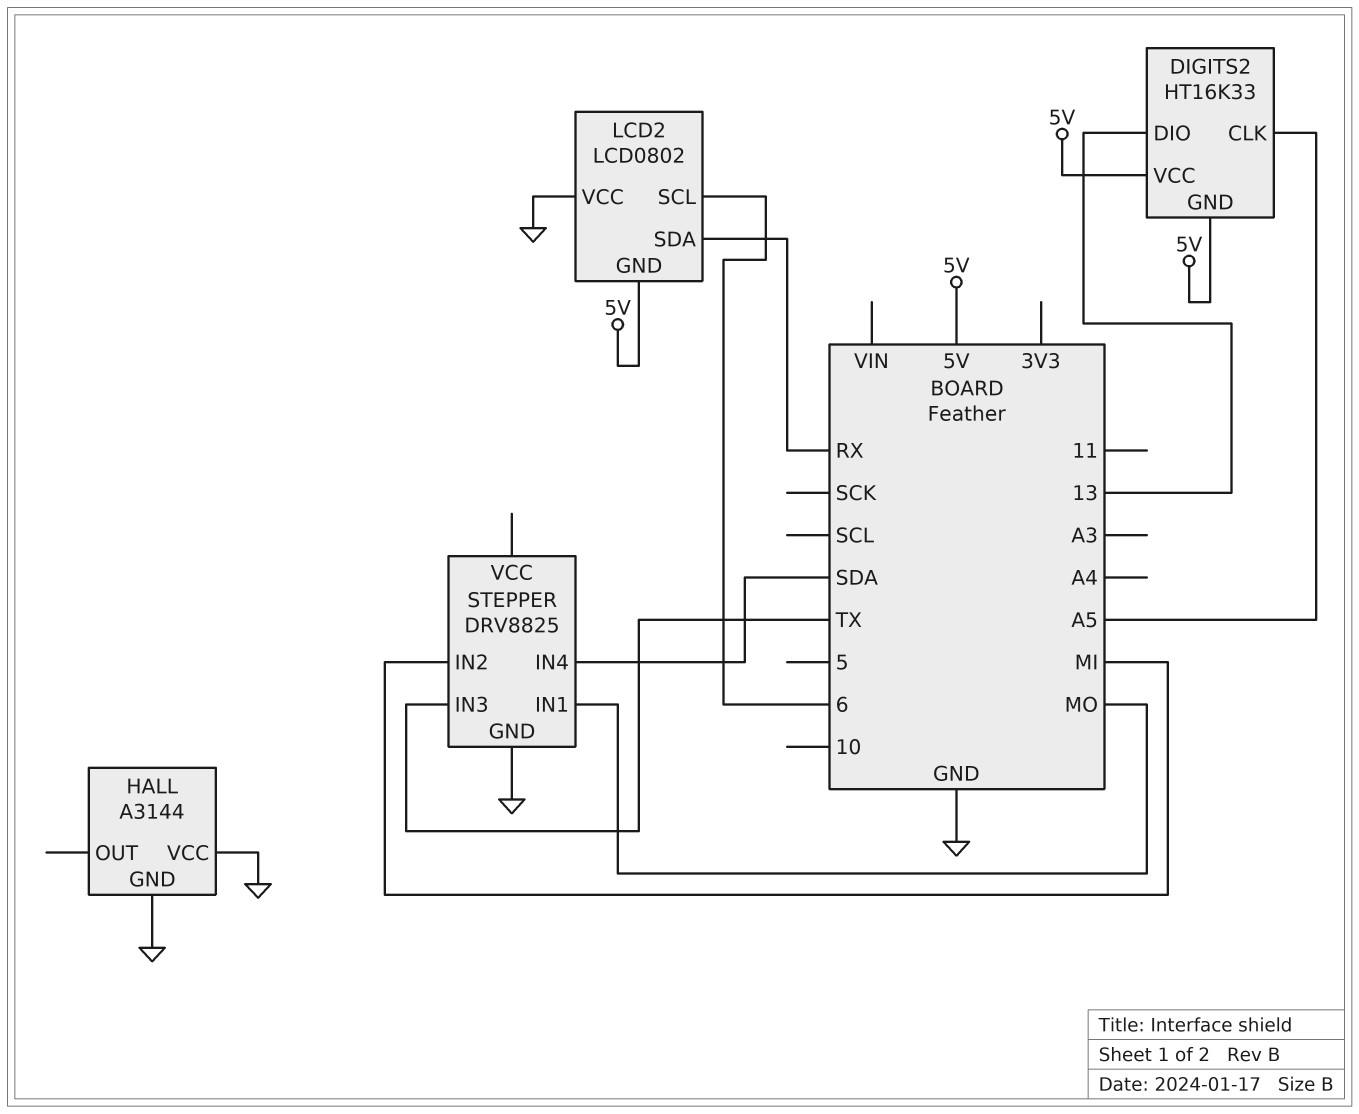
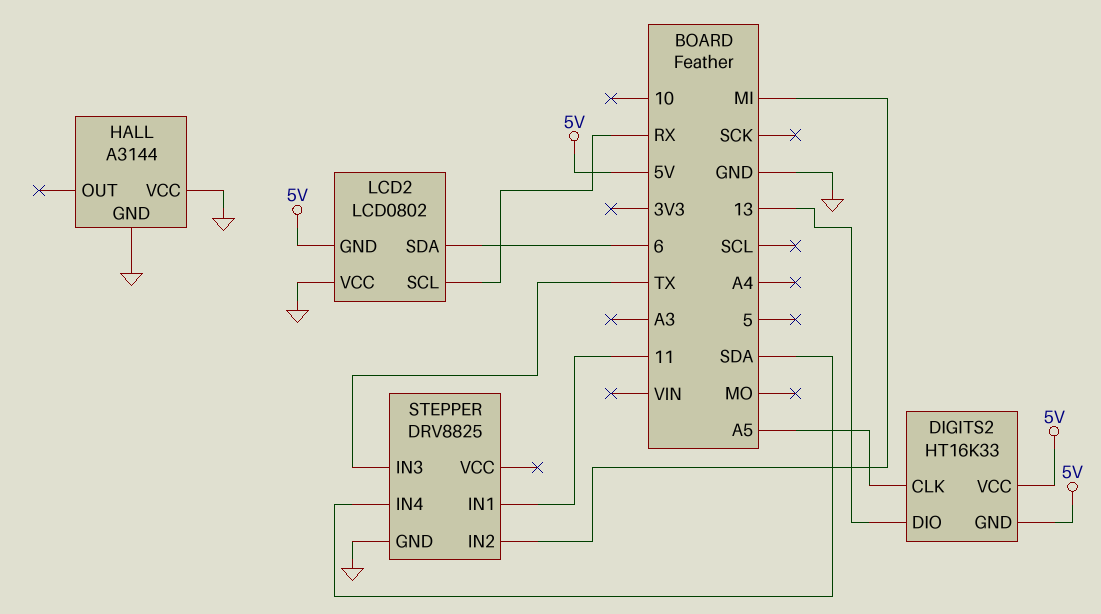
LCD2 pin SCL: 6 -> RX
LCD2 pin SDA: RX -> 6
STEPPER pin IN1: MO -> 11

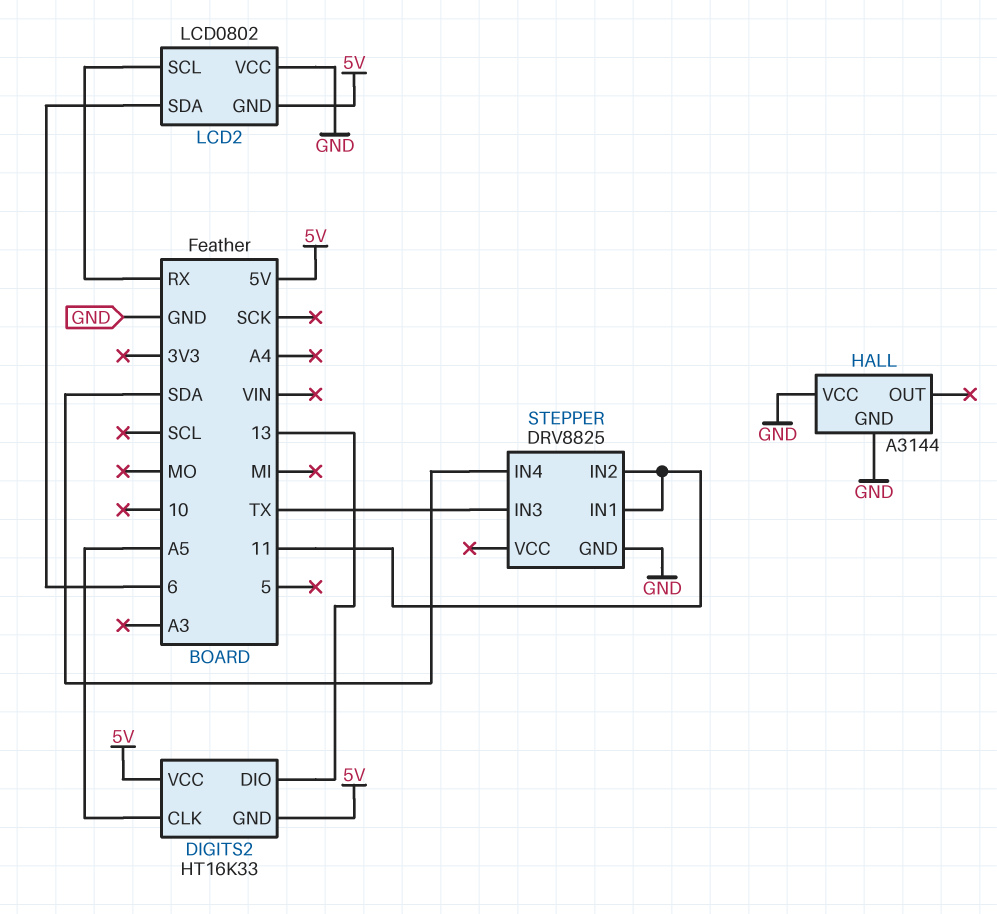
STEPPER pin IN2: MI -> 11

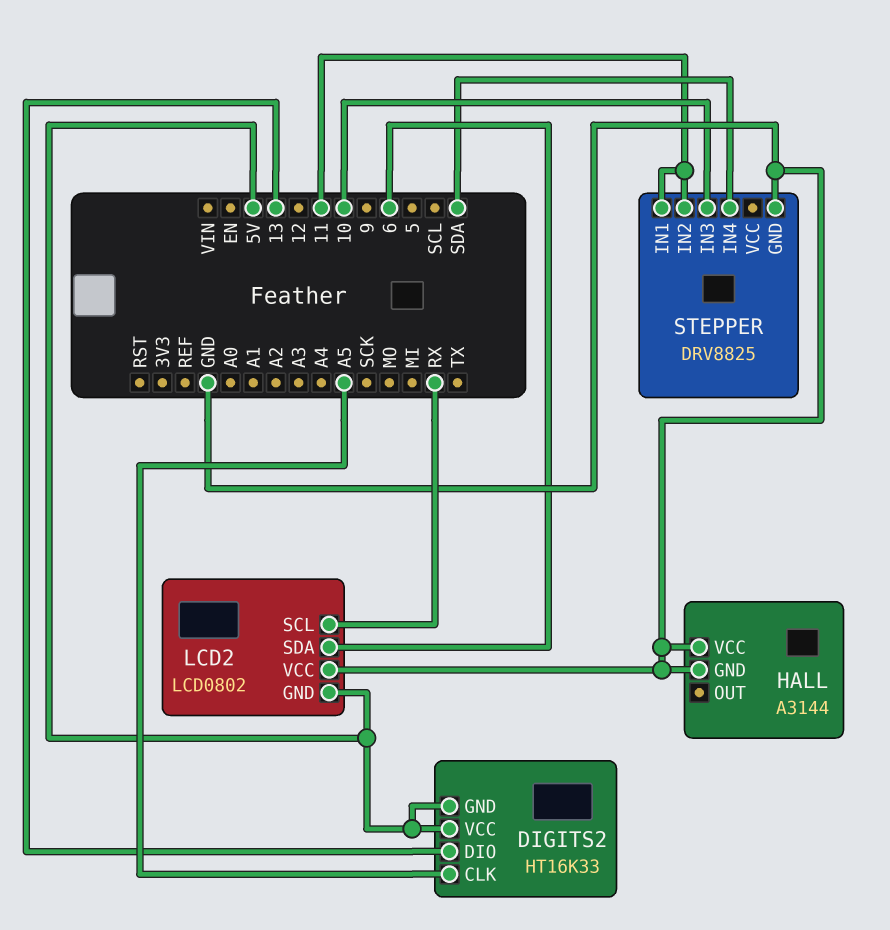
STEPPER pin IN3: TX -> 10

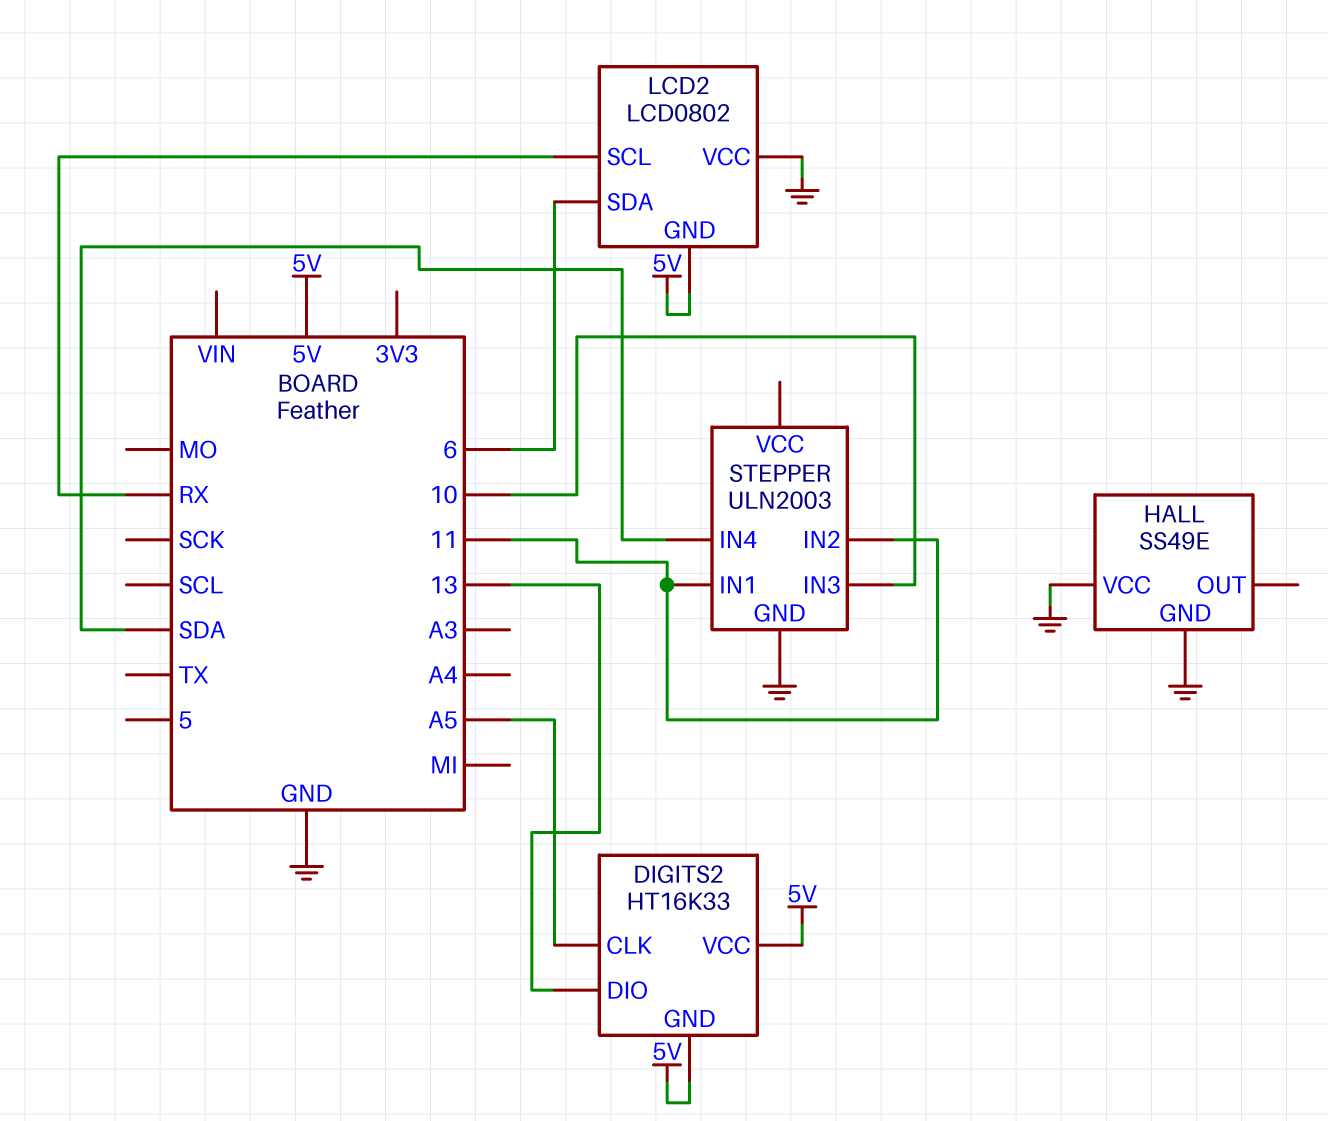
HALL: A3144 -> SS49E
STEPPER: DRV8825 -> ULN2003

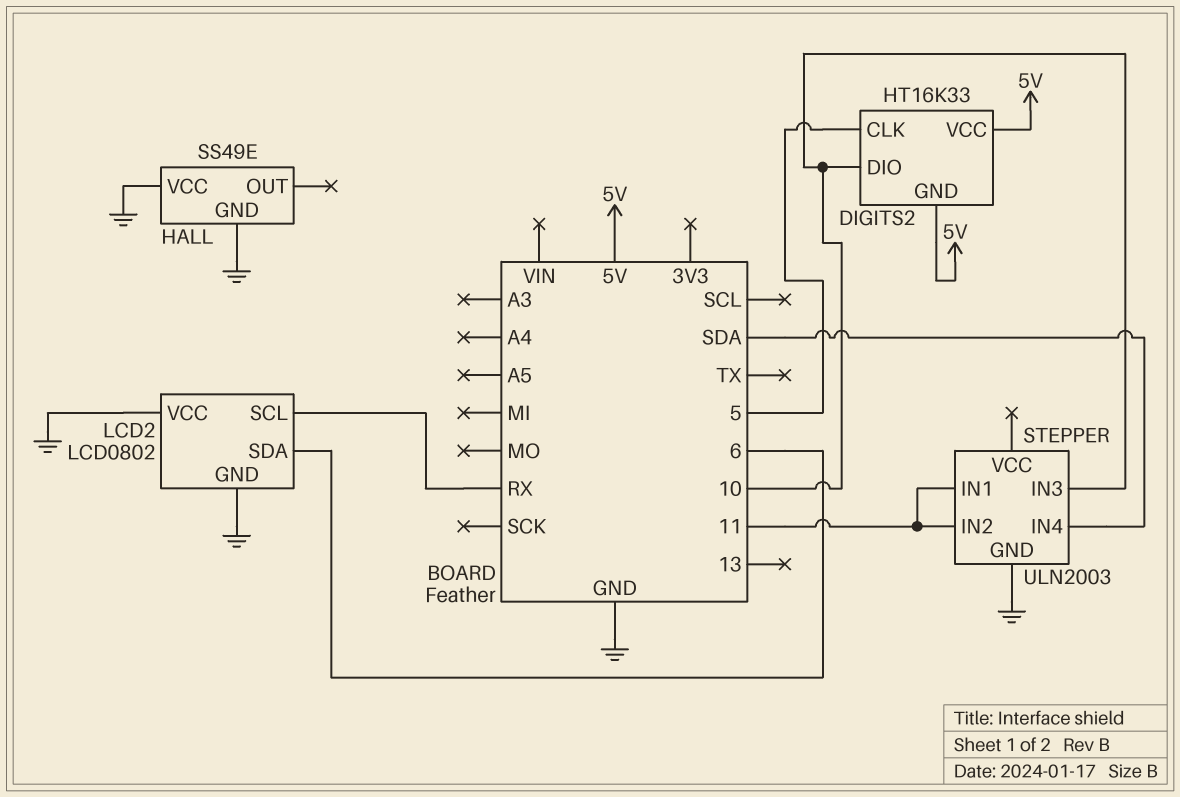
DIGITS2 pin CLK: A5 -> 5
DIGITS2 pin DIO: 13 -> 10
LCD2 pin GND: 5V -> GND

